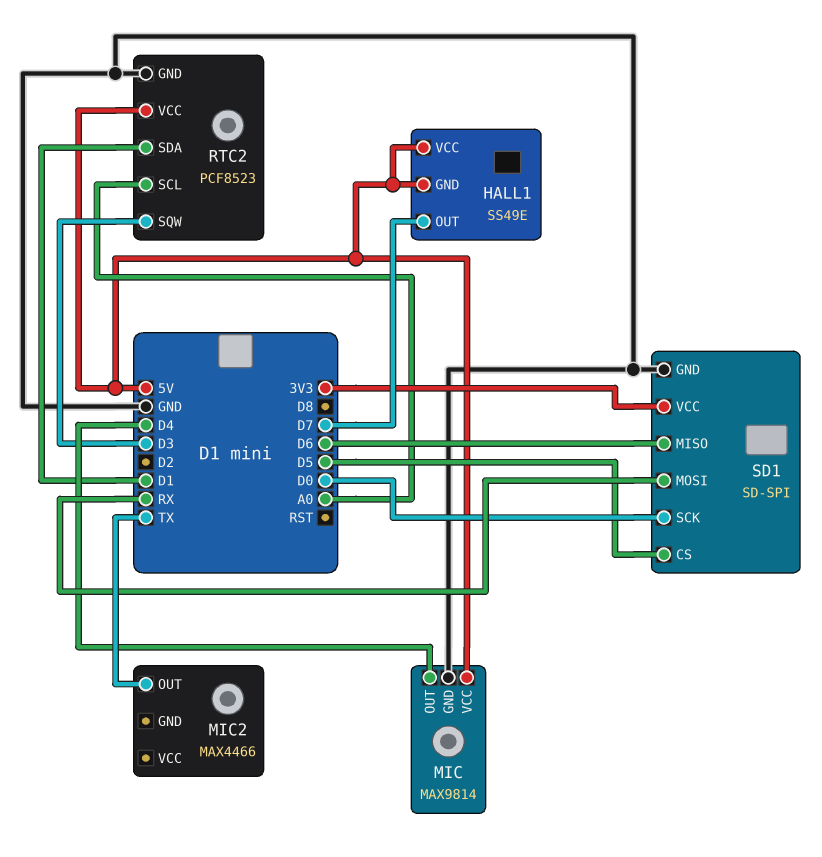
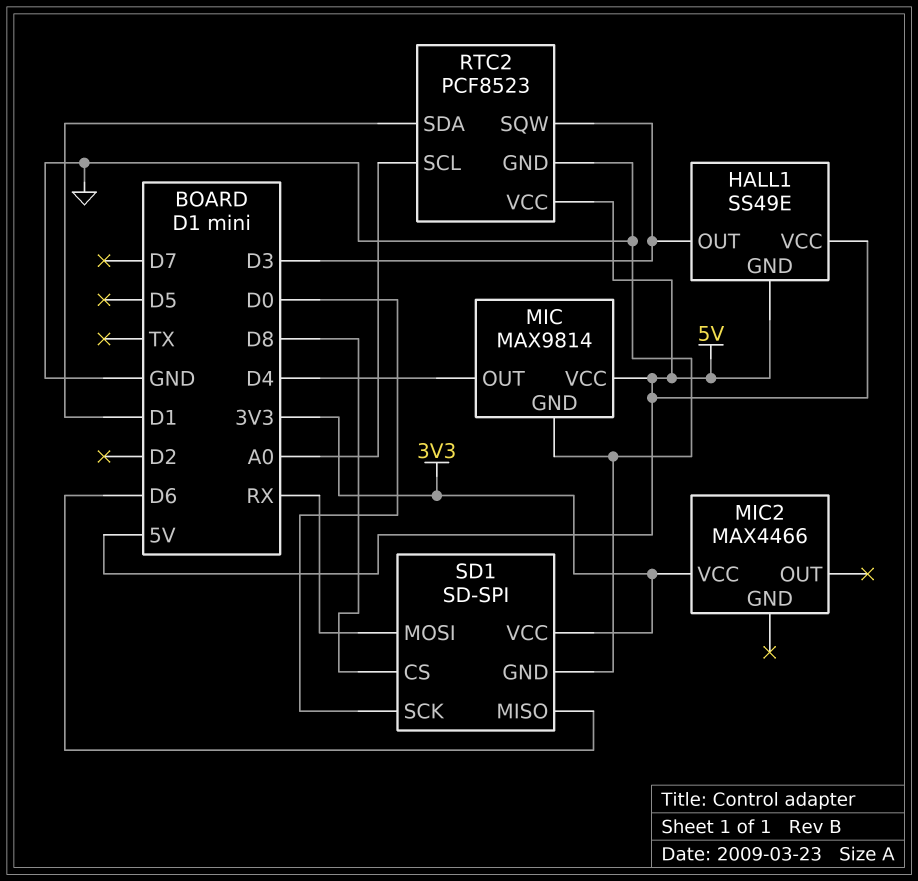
HALL1 pin OUT: D7 -> D3
MIC2 pin OUT: TX -> none
MIC2 pin VCC: none -> 3V3
SD1 pin CS: D5 -> D8

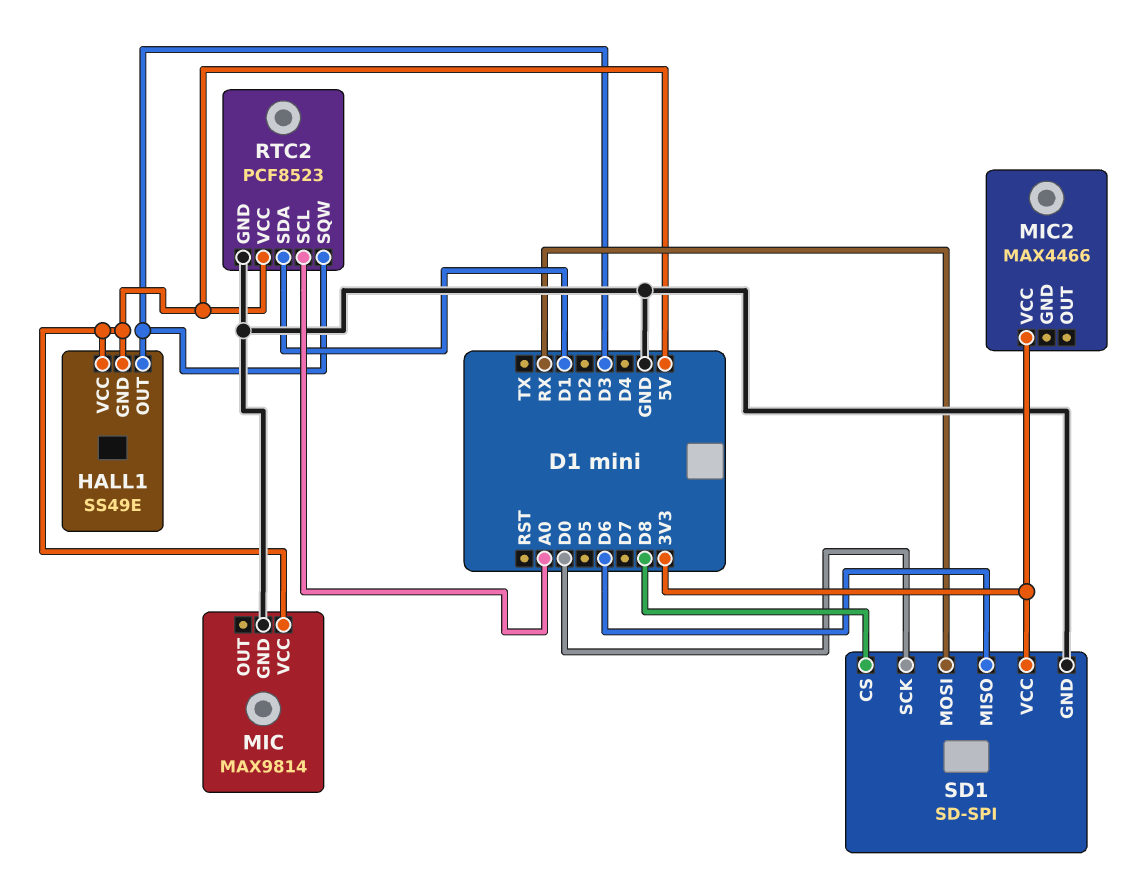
MIC pin OUT: D4 -> none

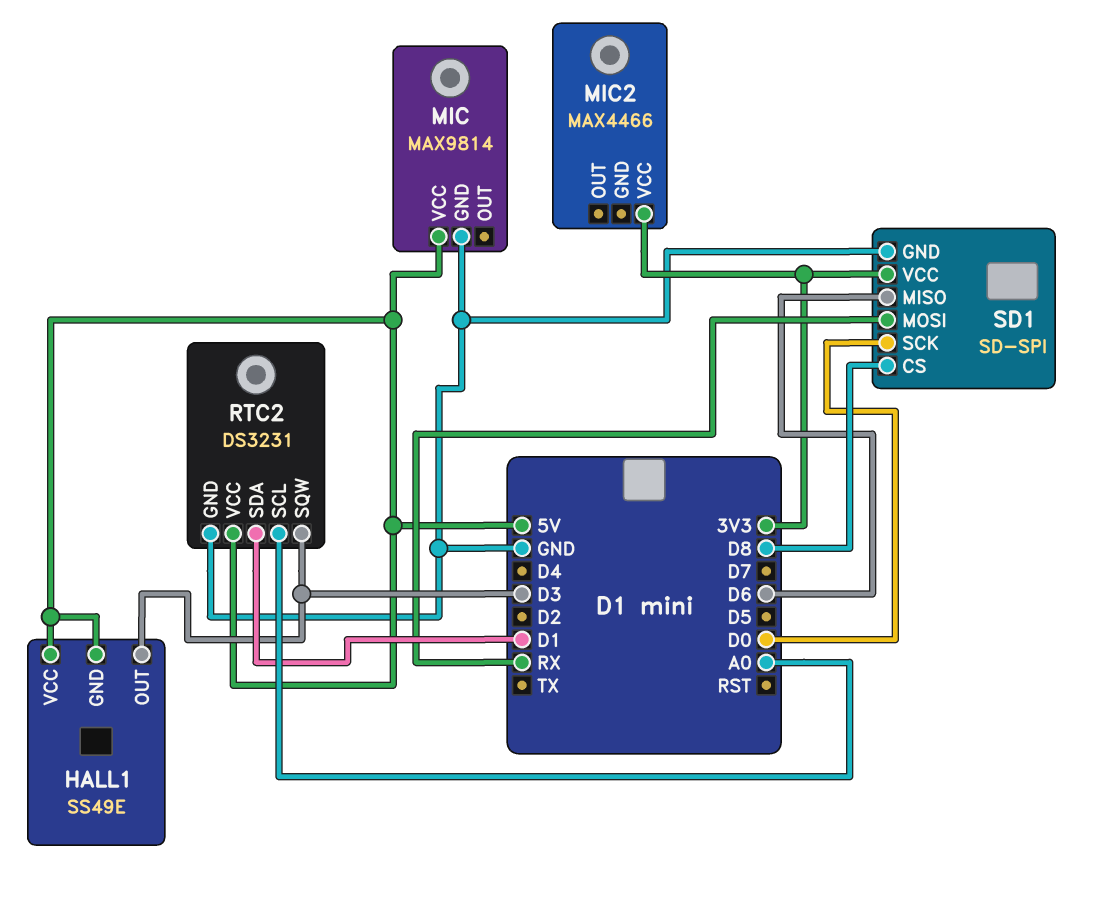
RTC2: PCF8523 -> DS3231

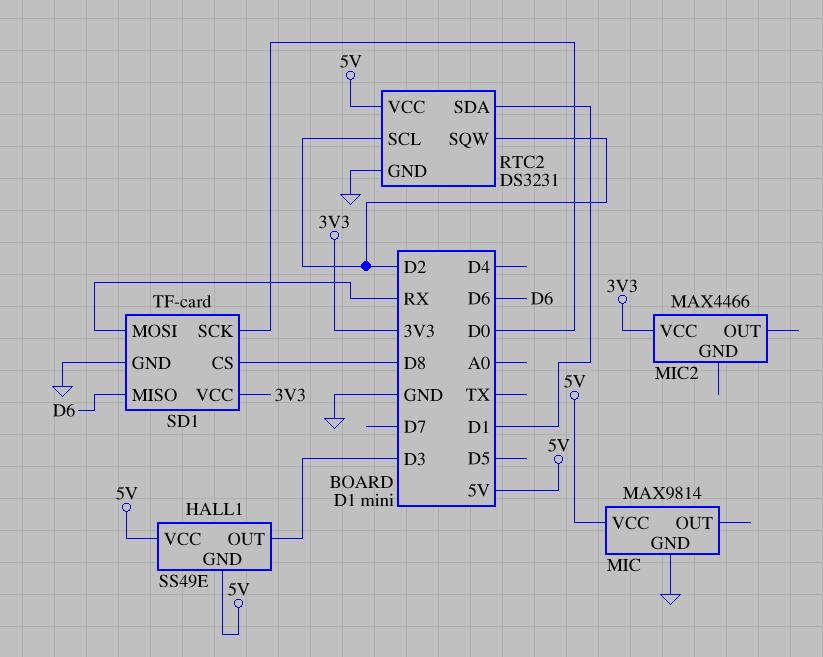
RTC2 pin SCL: A0 -> D2
RTC2 pin SQW: D3 -> D2
SD1: SD-SPI -> TF-card

